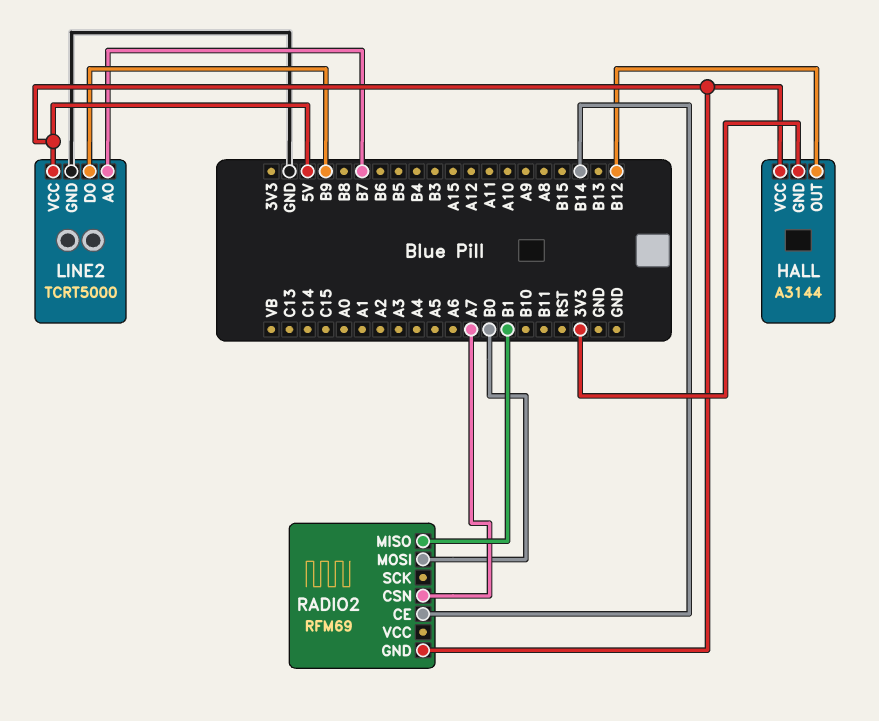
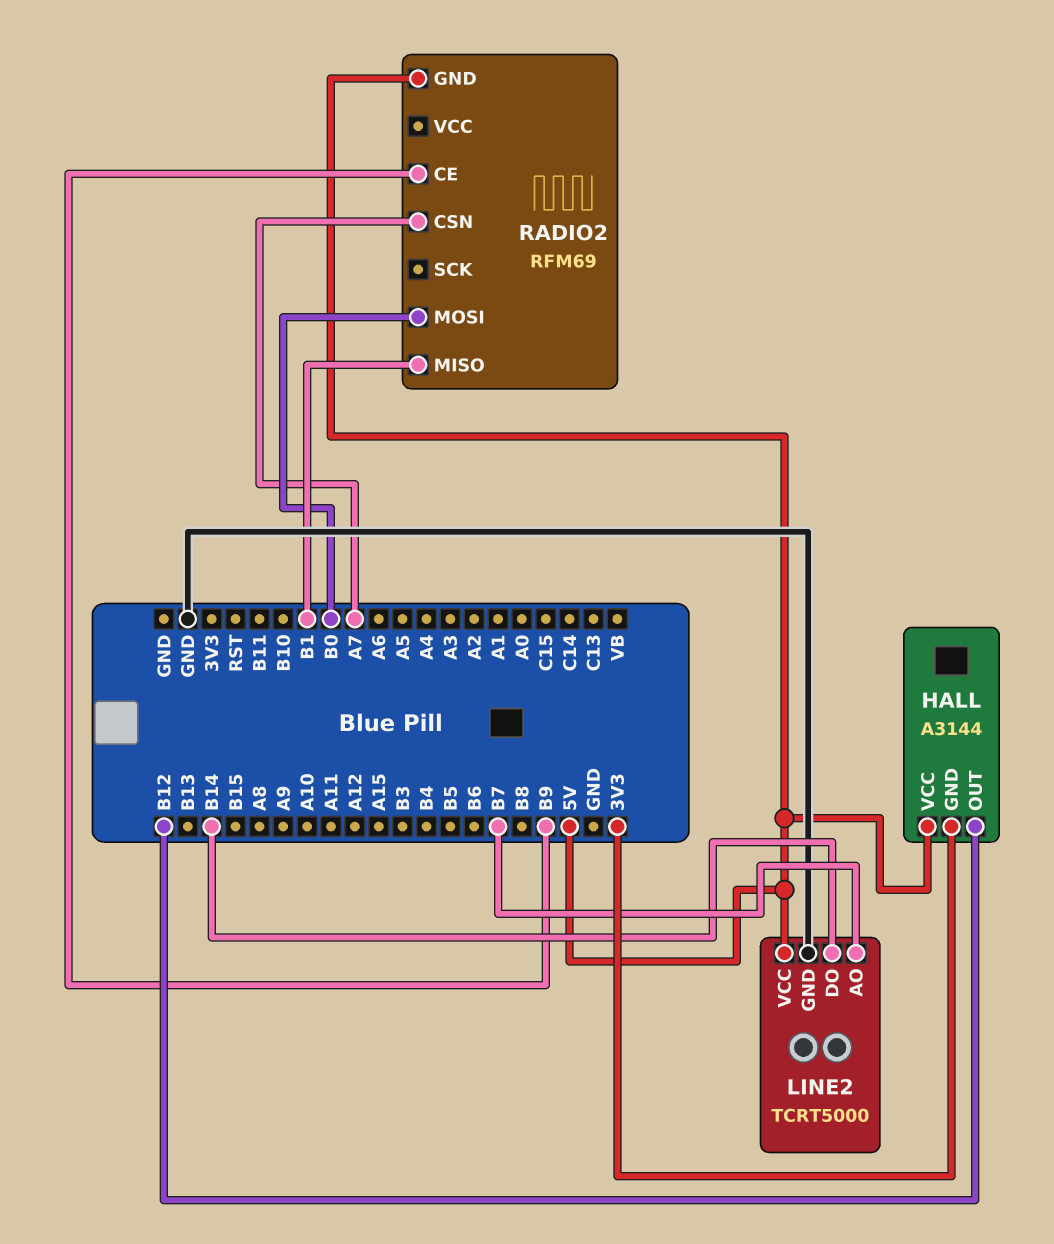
LINE2 pin DO: B9 -> B14
RADIO2 pin CE: B14 -> B9

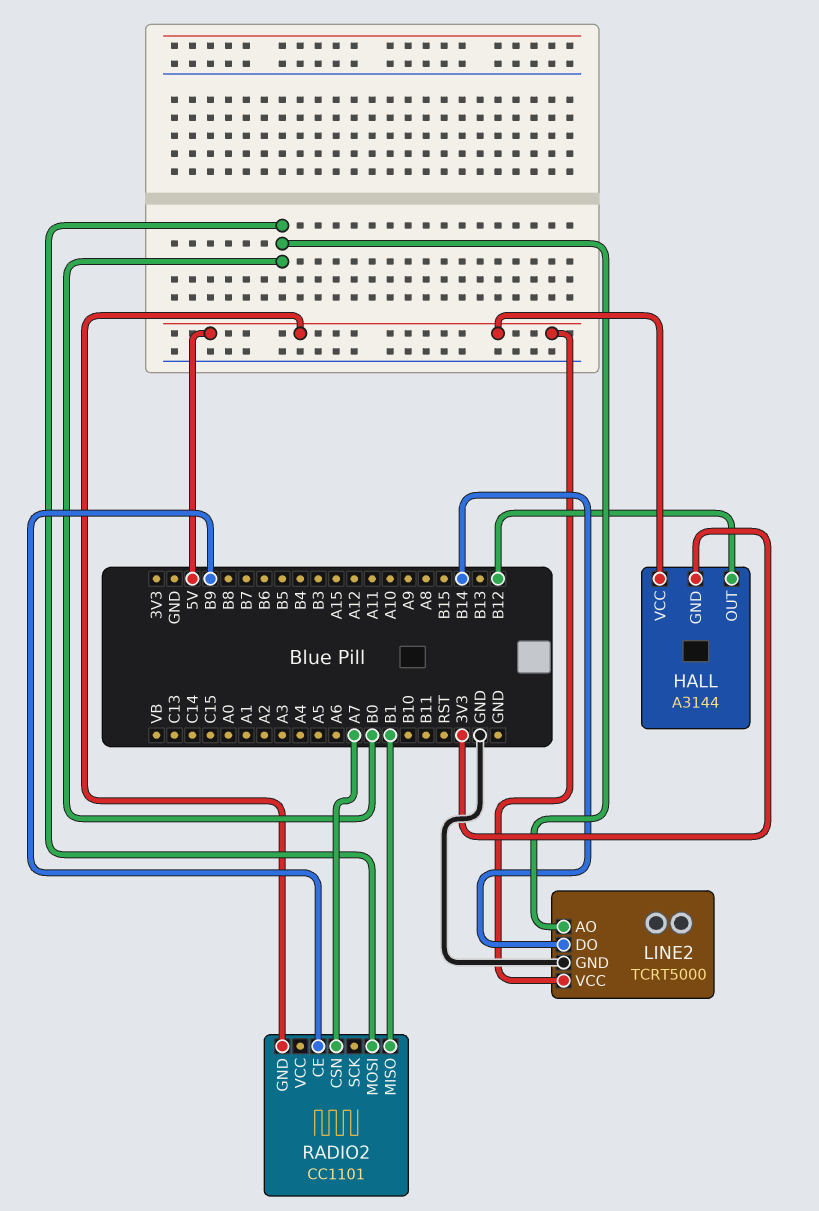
LINE2 pin AO: B7 -> B0
RADIO2: RFM69 -> CC1101

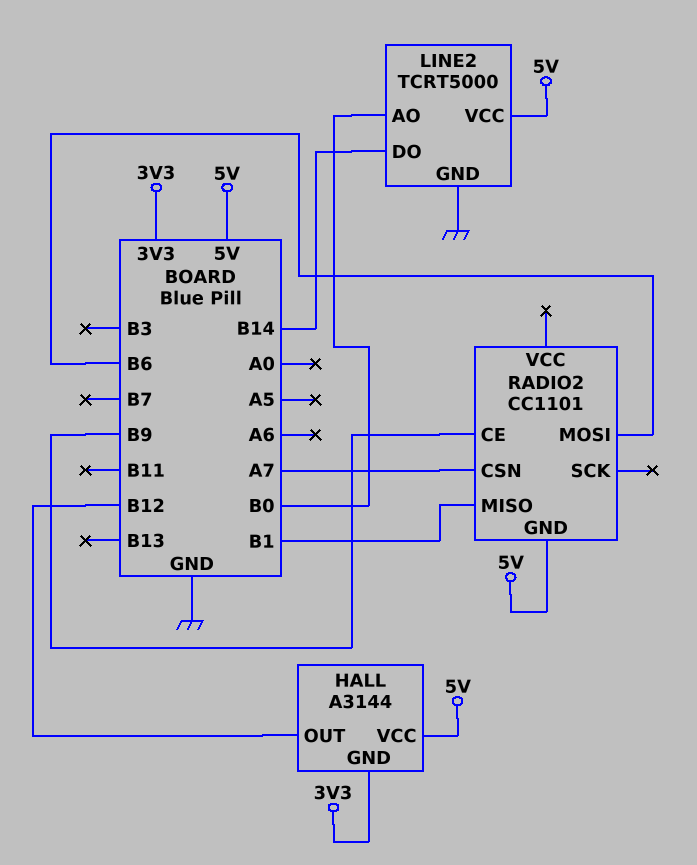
RADIO2 pin MOSI: B0 -> B6

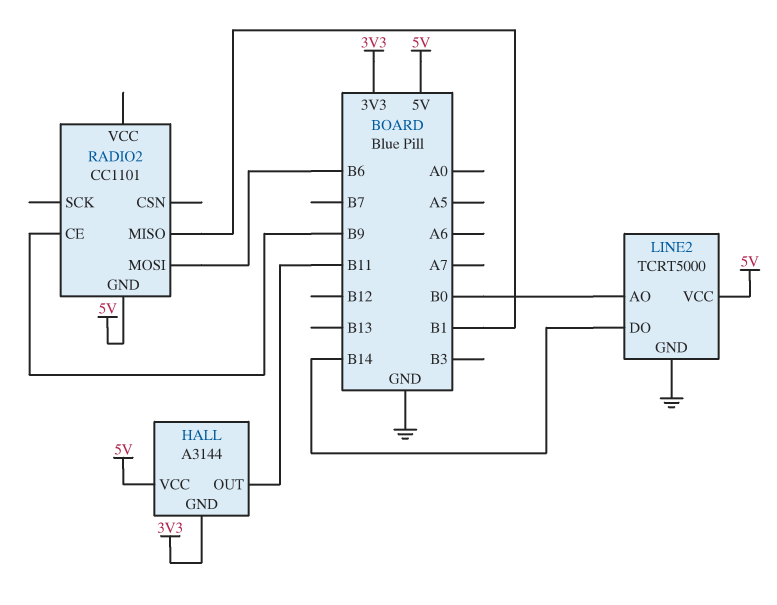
HALL pin OUT: B12 -> B11
RADIO2 pin CSN: A7 -> none

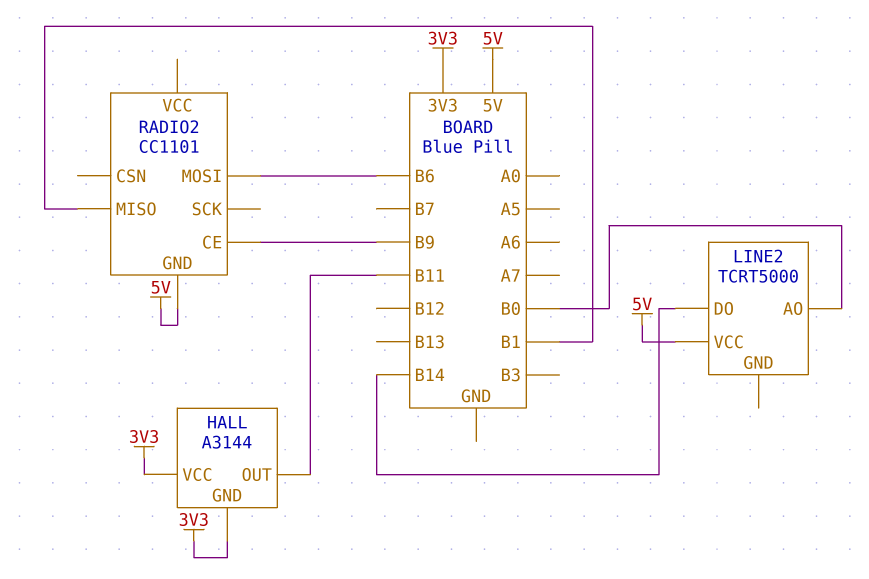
HALL pin VCC: 5V -> 3V3
LINE2 pin GND: GND -> none

